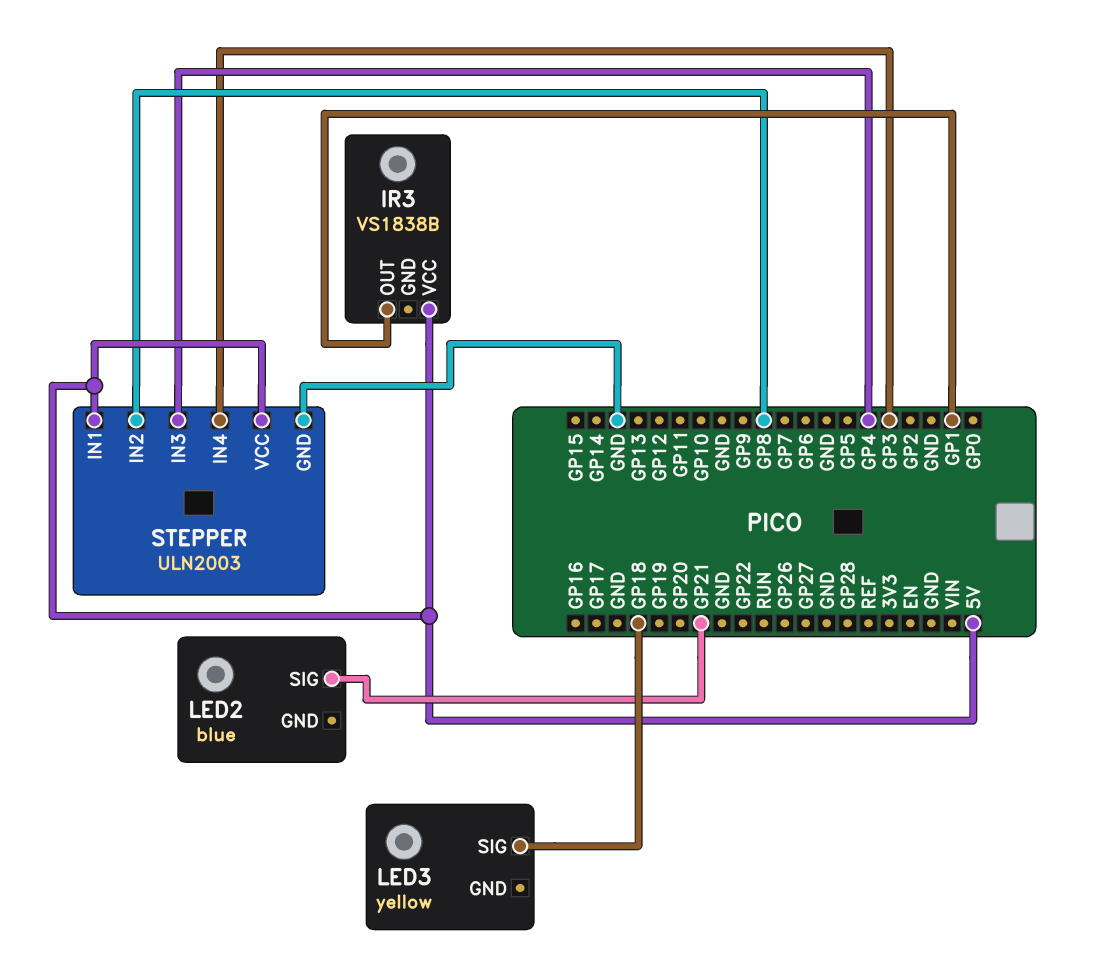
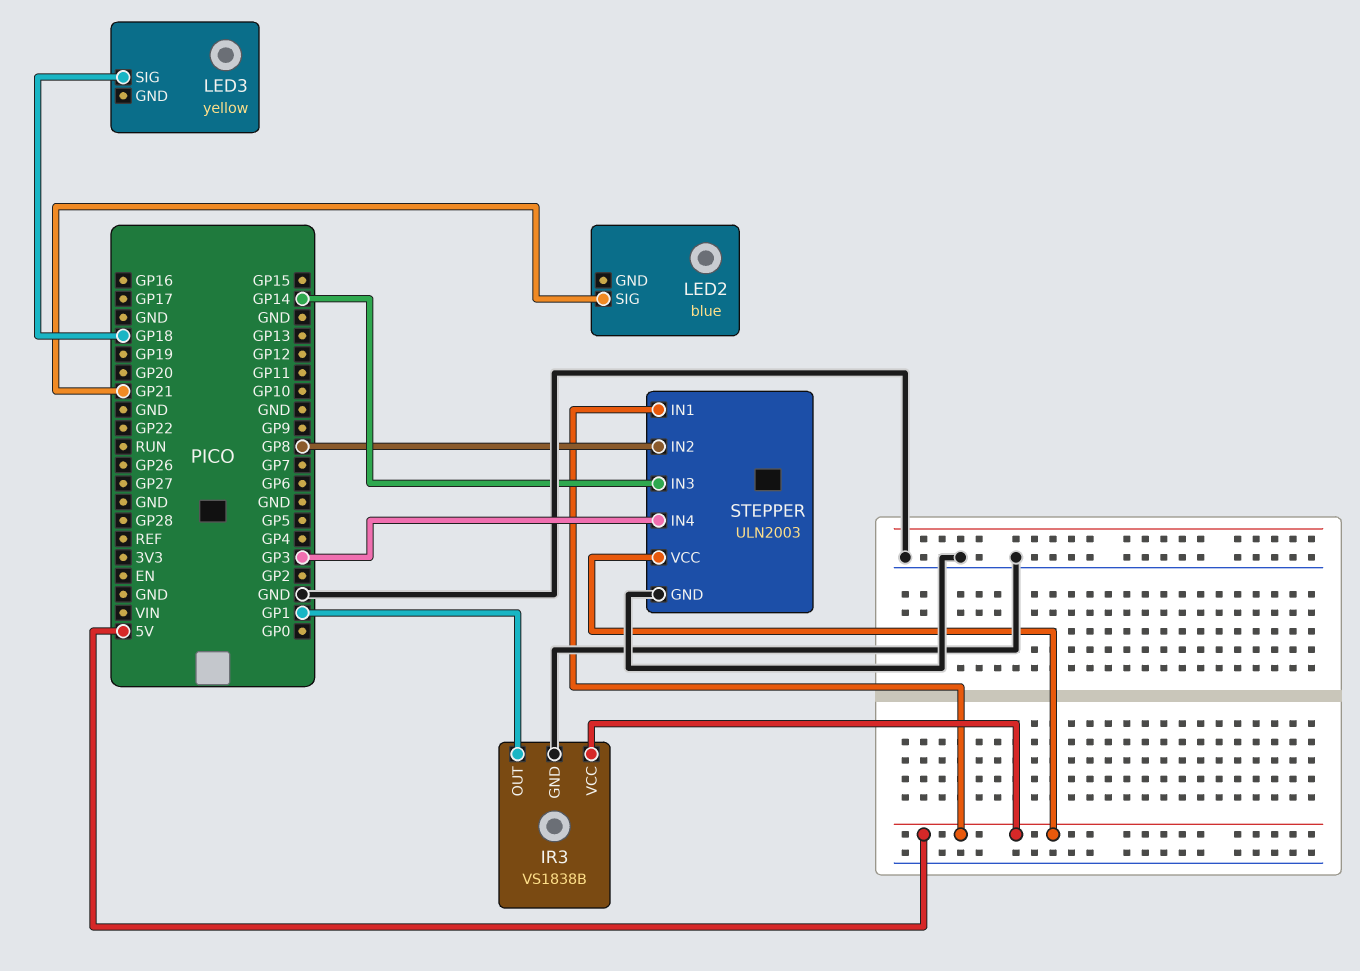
IR3 pin GND: none -> GND
STEPPER pin IN3: GP4 -> GP14

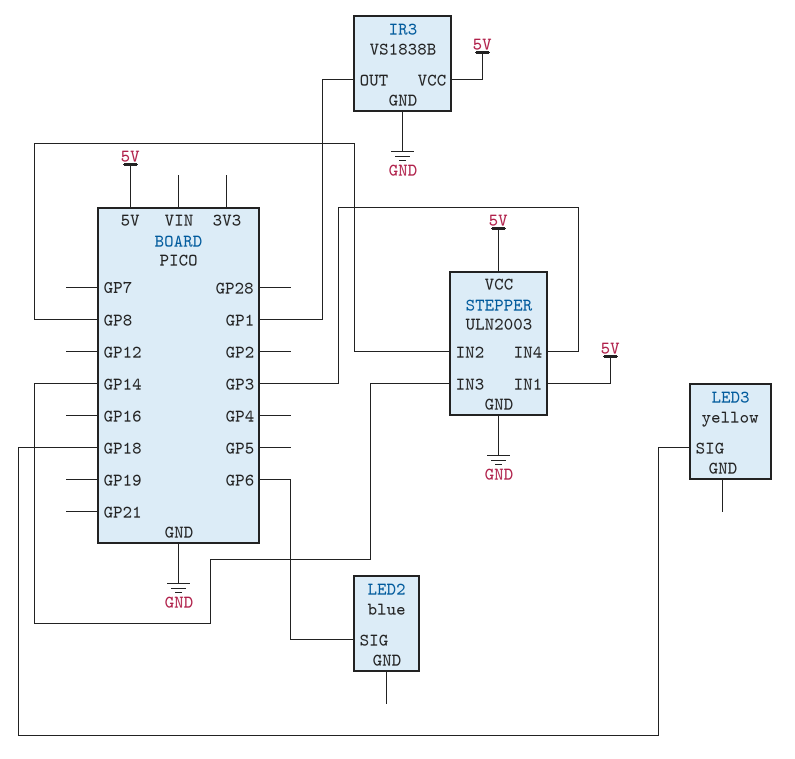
LED2 pin SIG: GP21 -> GP6

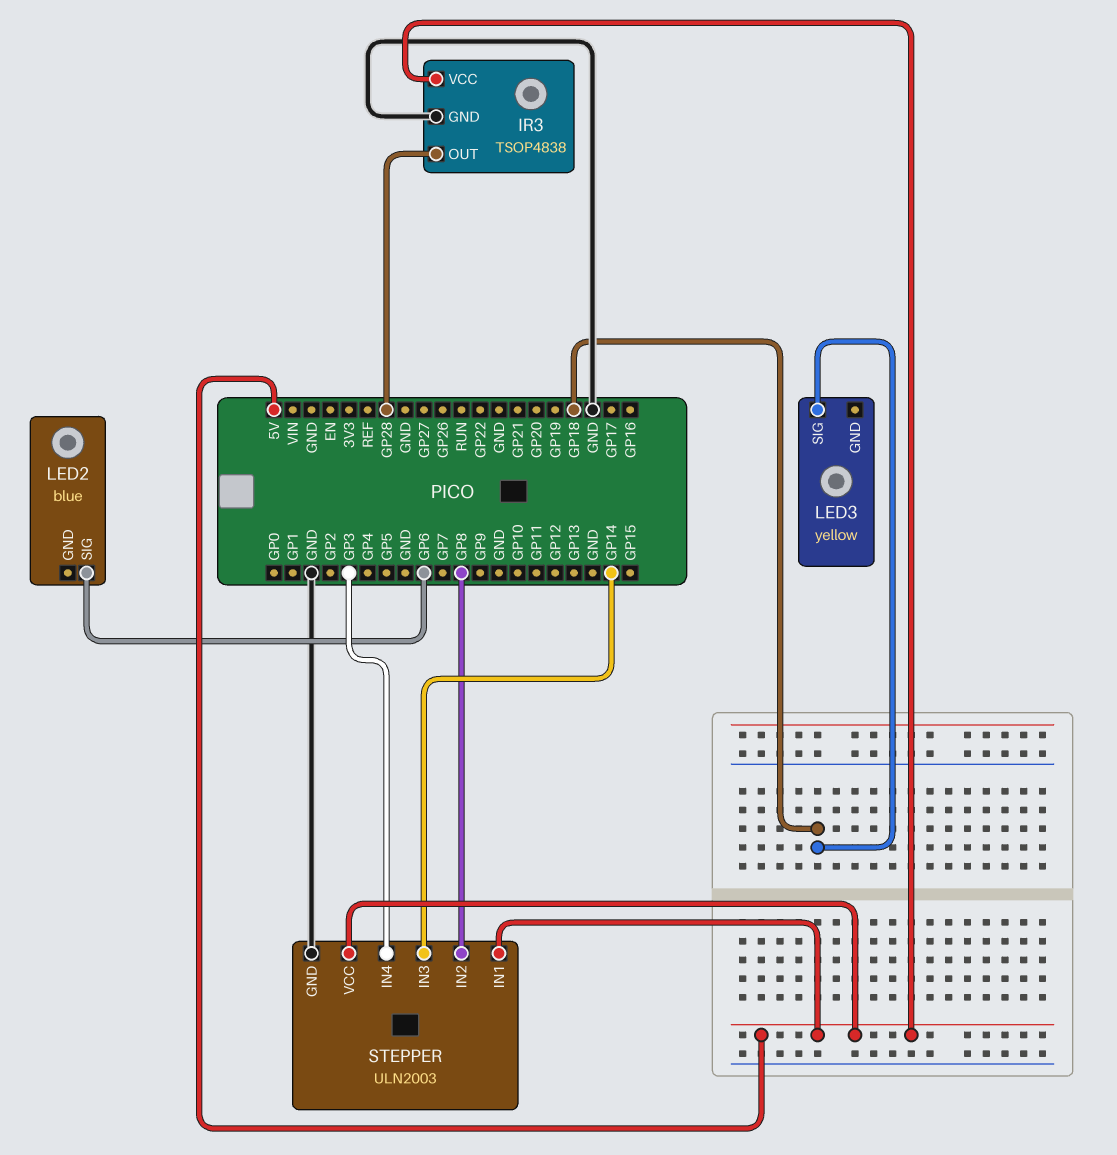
IR3: VS1838B -> TSOP4838
IR3 pin OUT: GP1 -> GP28

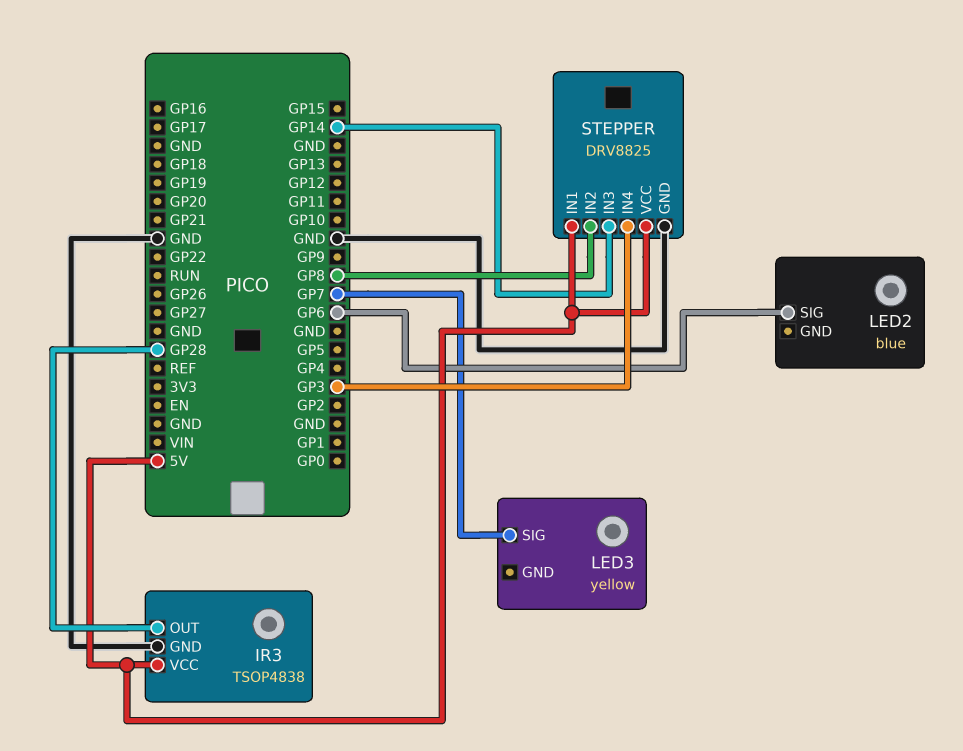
LED3 pin SIG: GP18 -> GP7
STEPPER: ULN2003 -> DRV8825

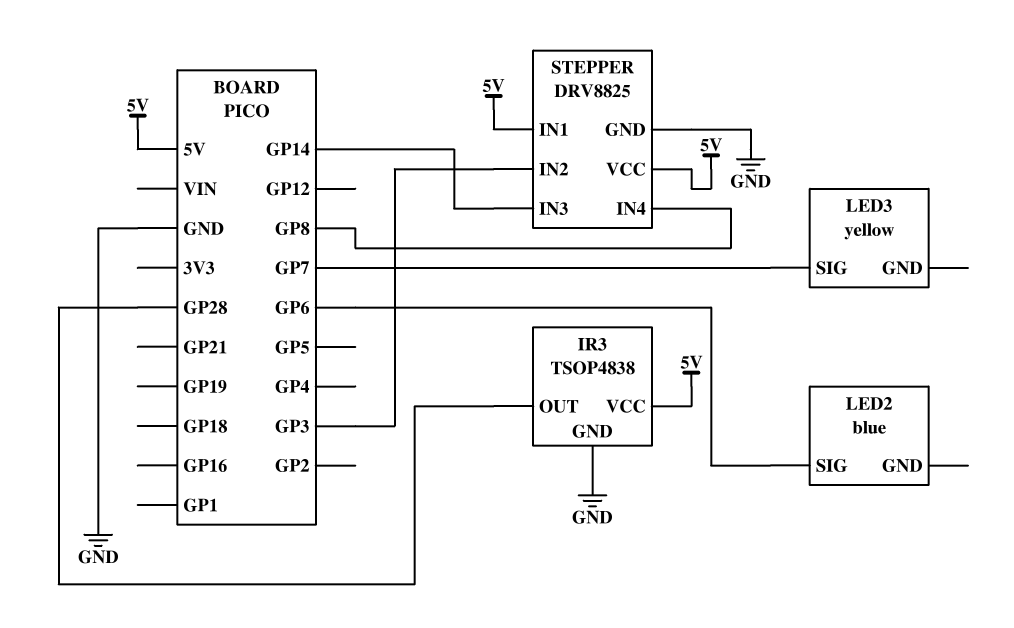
STEPPER pin IN2: GP8 -> GP3
STEPPER pin IN4: GP3 -> GP8

